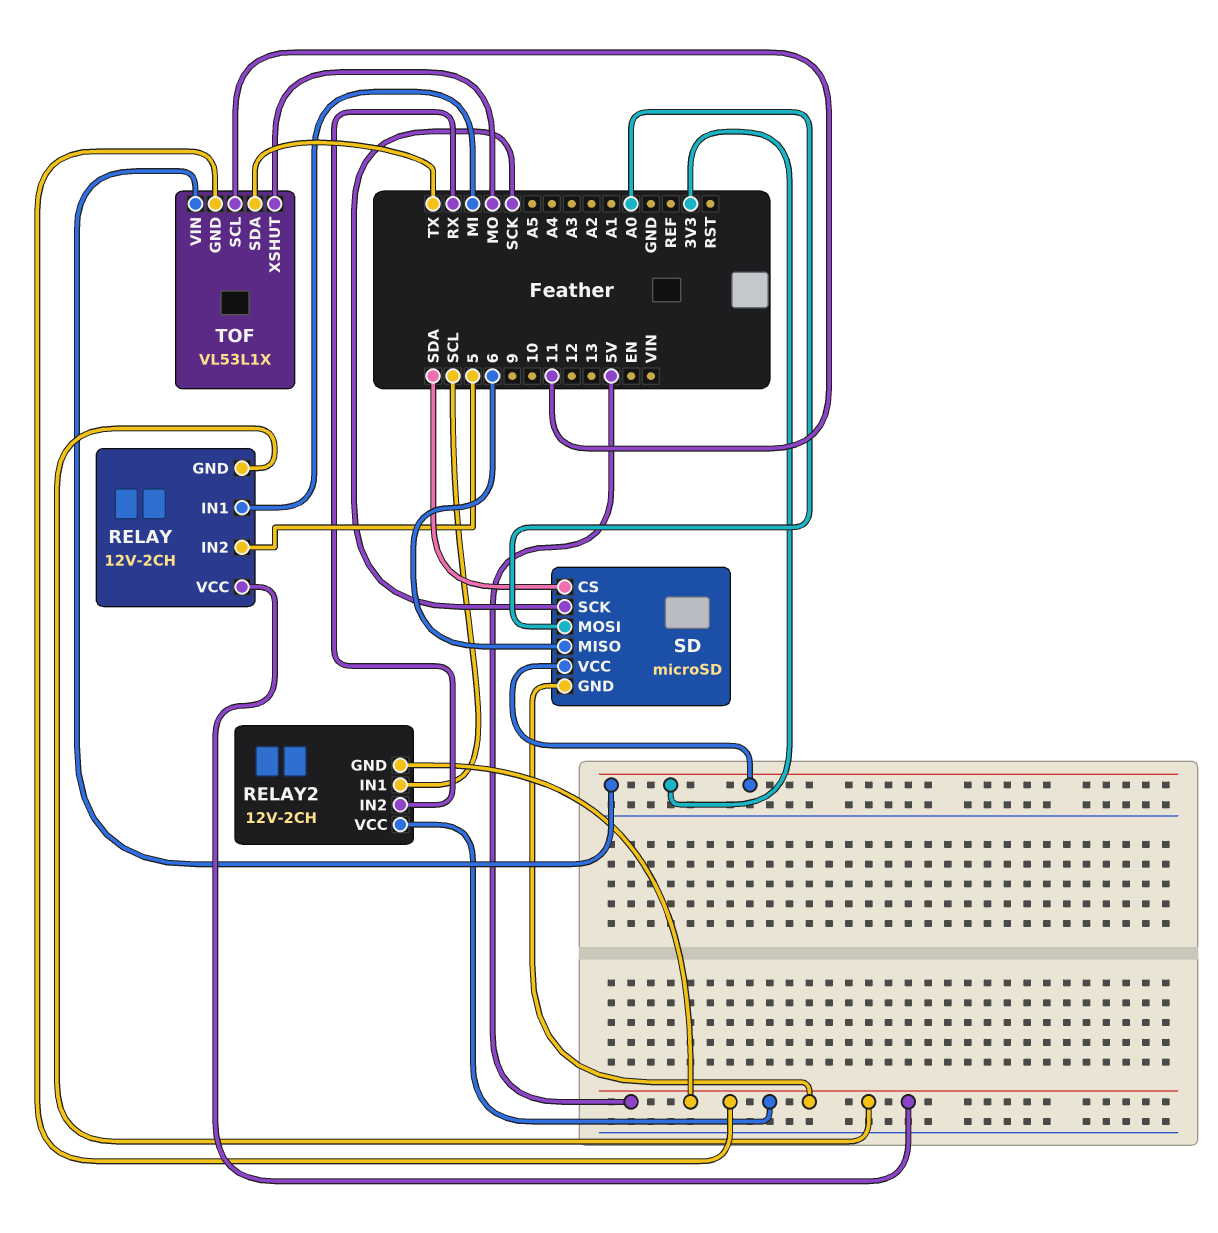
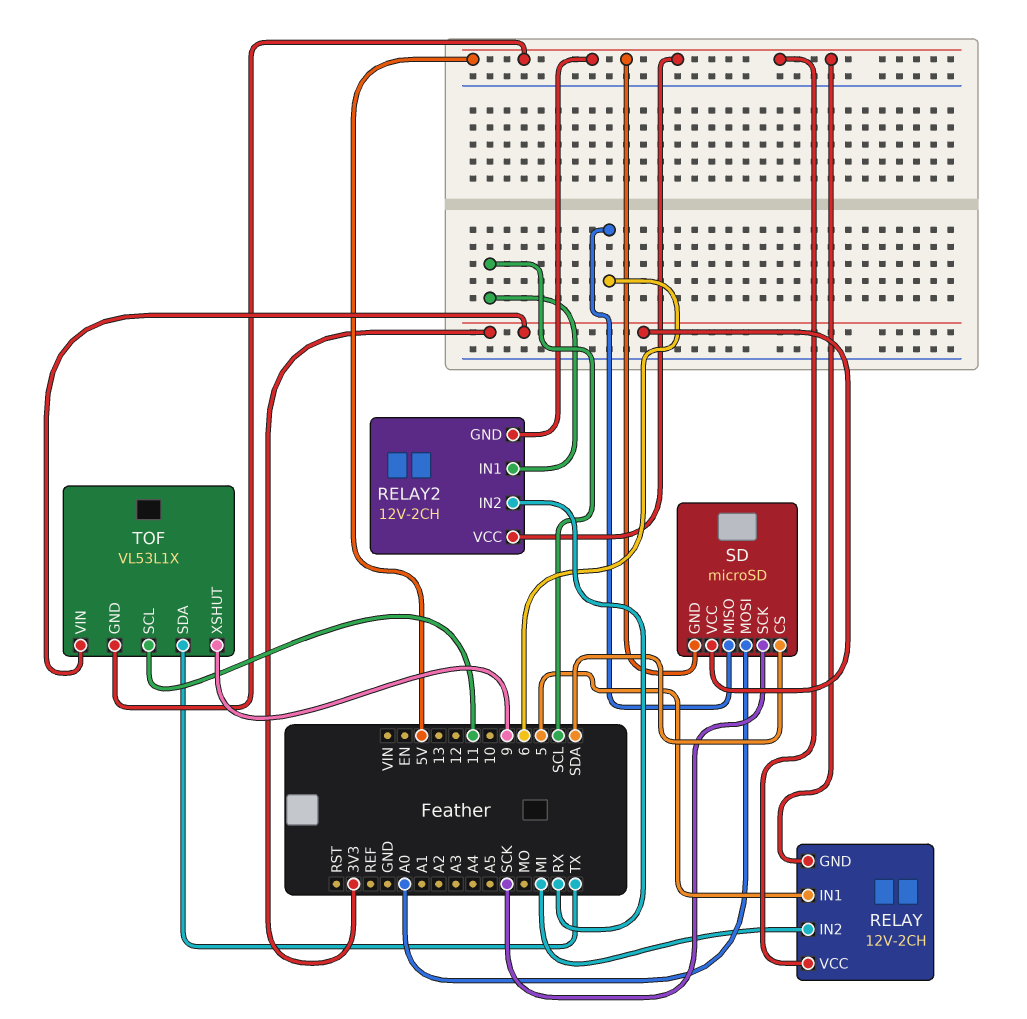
RELAY pin IN1: MI -> 5
RELAY pin IN2: 5 -> MI
TOF pin XSHUT: MO -> 9

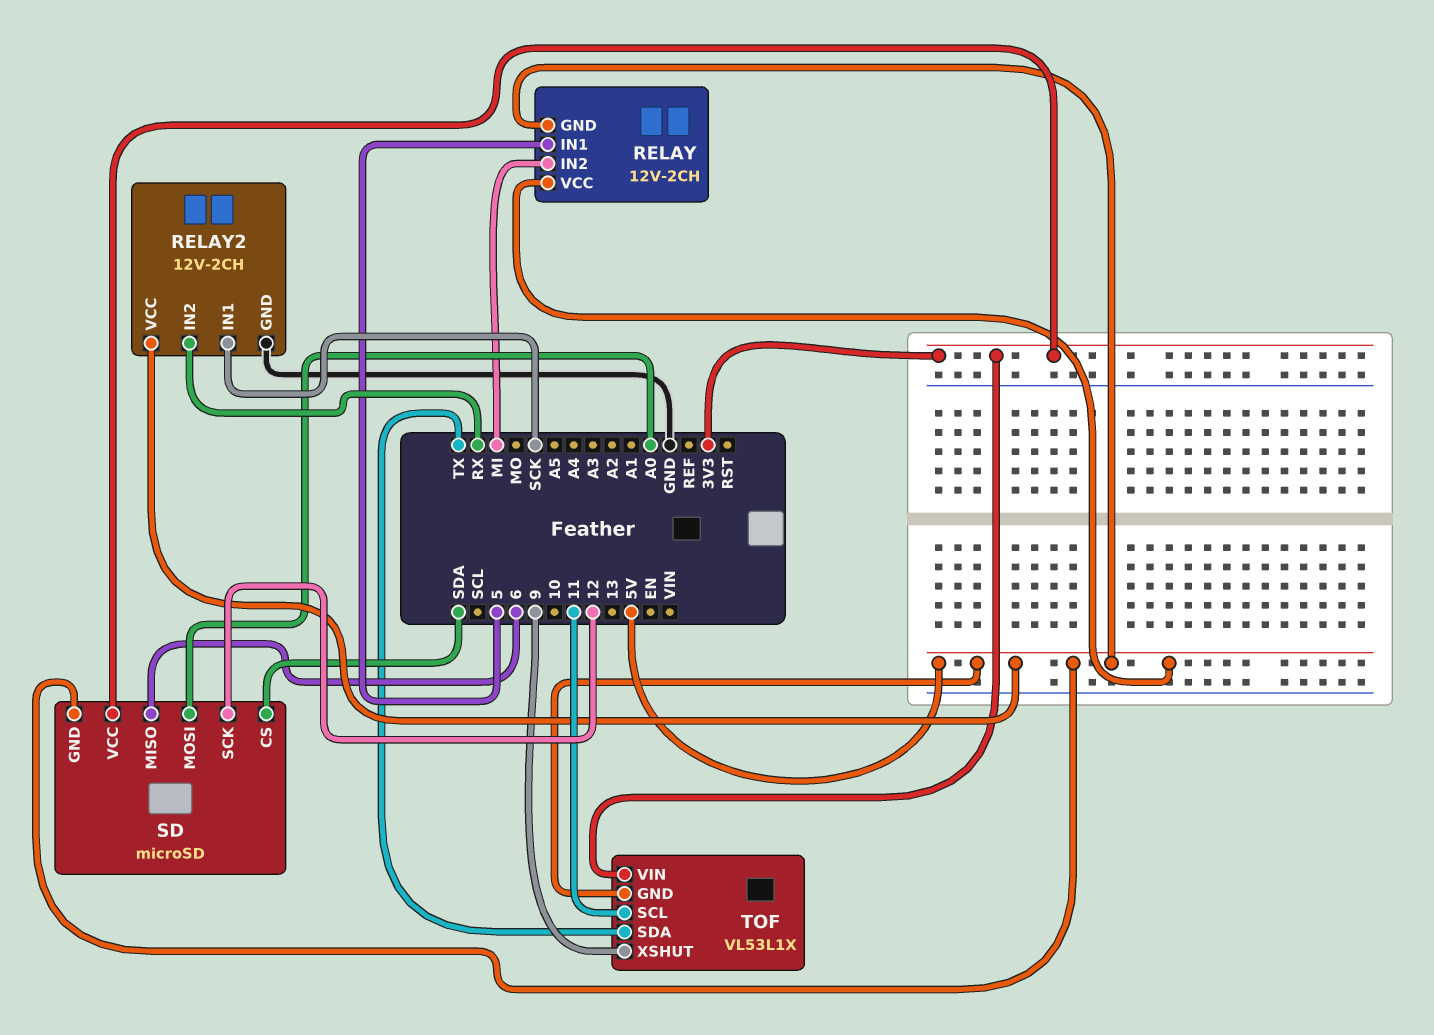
RELAY2 pin GND: 5V -> GND
RELAY2 pin IN1: SCL -> SCK
SD pin SCK: SCK -> 12

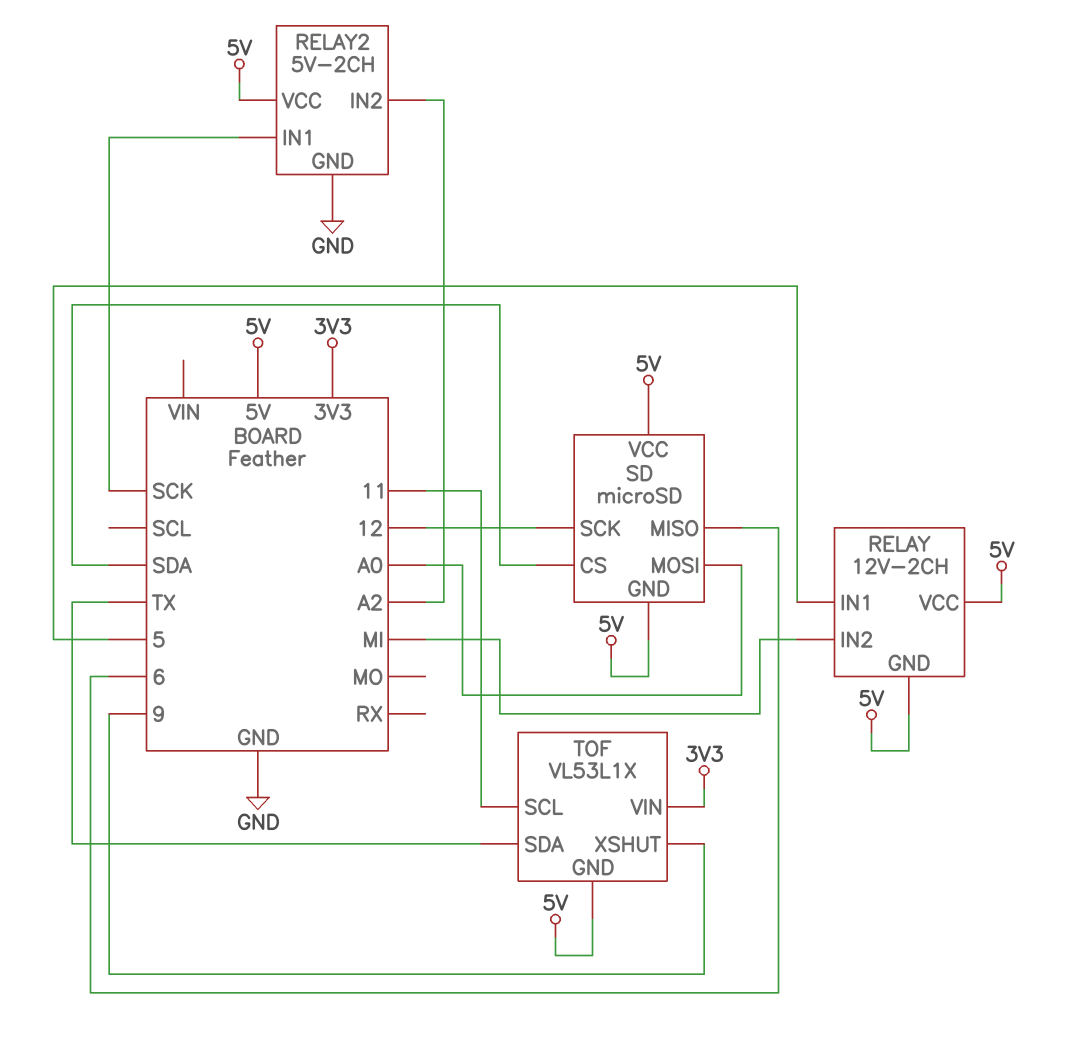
RELAY2: 12V-2CH -> 5V-2CH
RELAY2 pin IN2: RX -> A2
SD pin VCC: 3V3 -> 5V

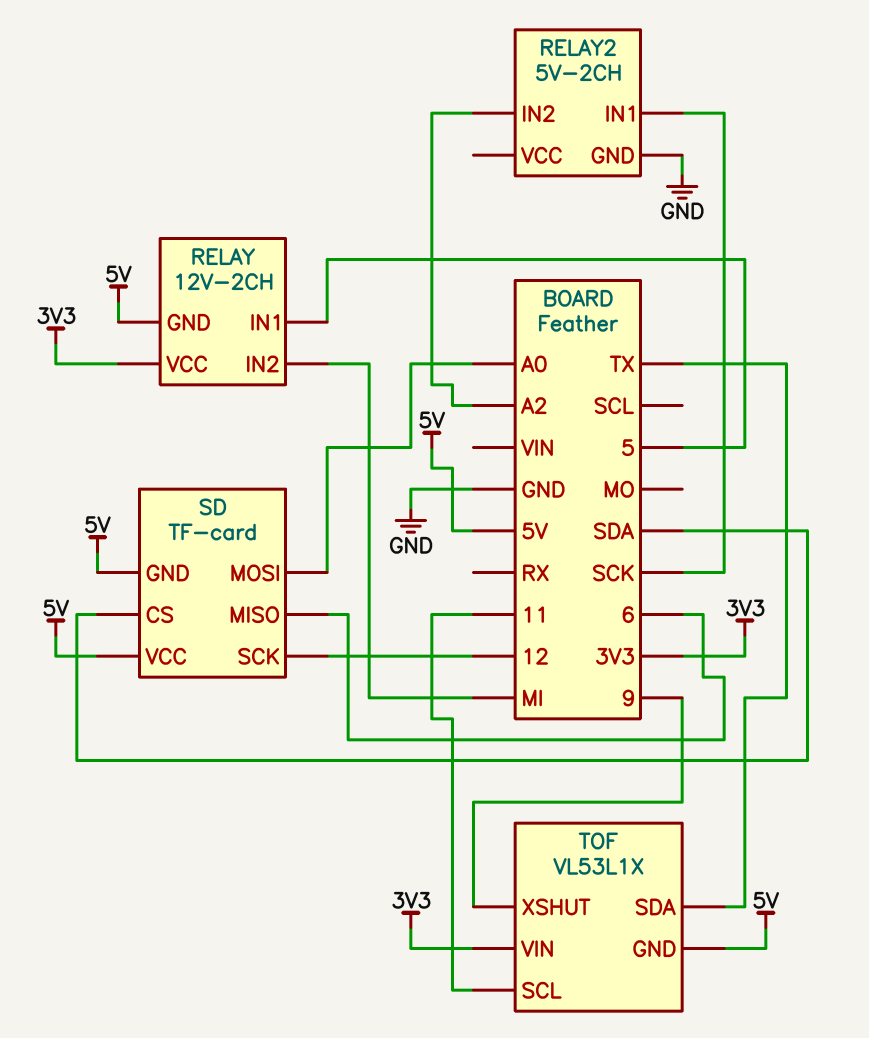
RELAY pin VCC: 5V -> 3V3
RELAY2 pin VCC: 5V -> none
SD: microSD -> TF-card

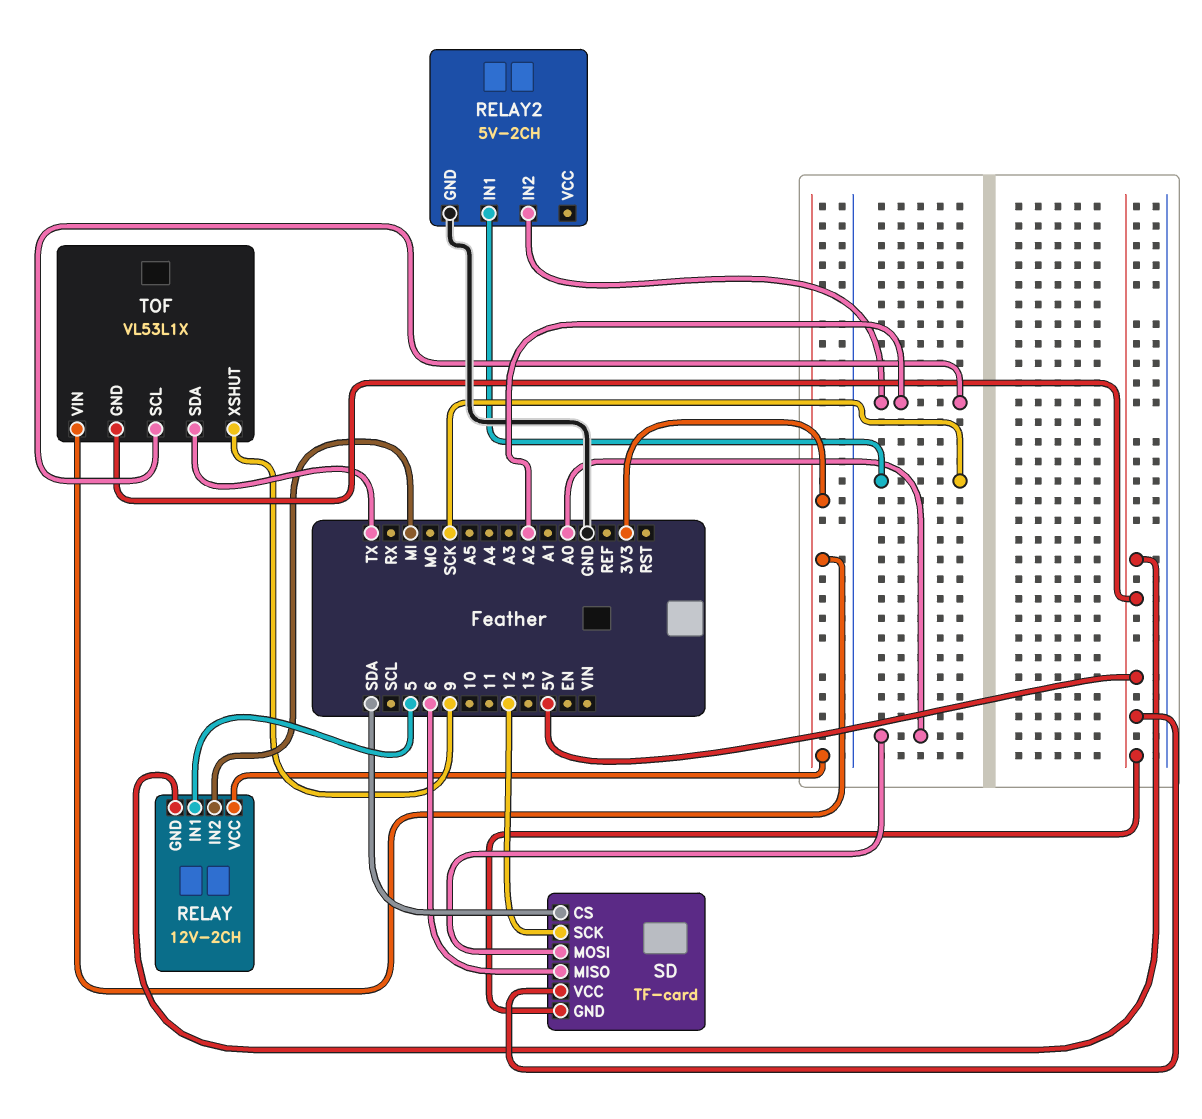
TOF pin SCL: 11 -> A2

